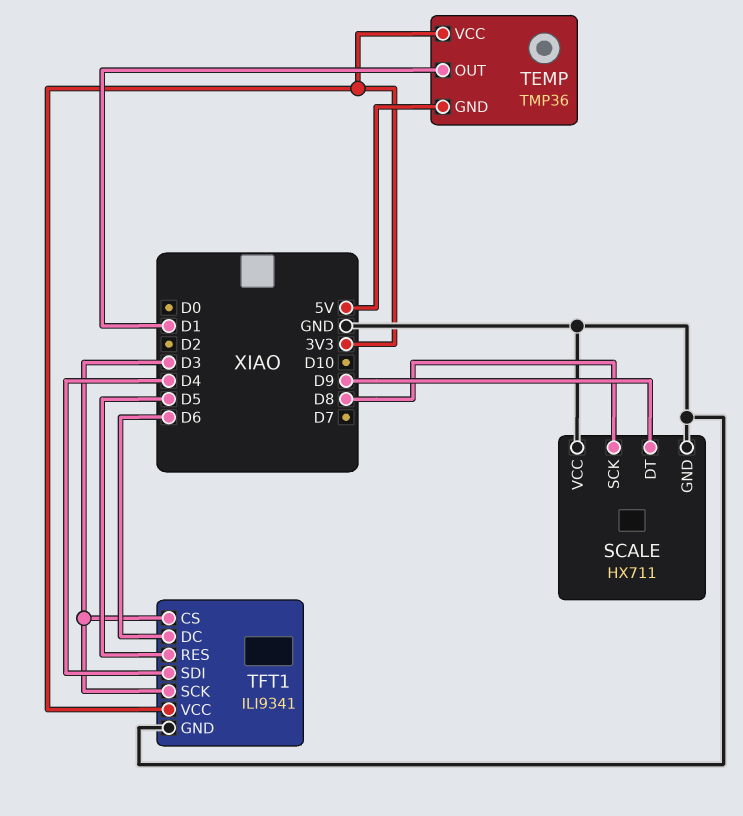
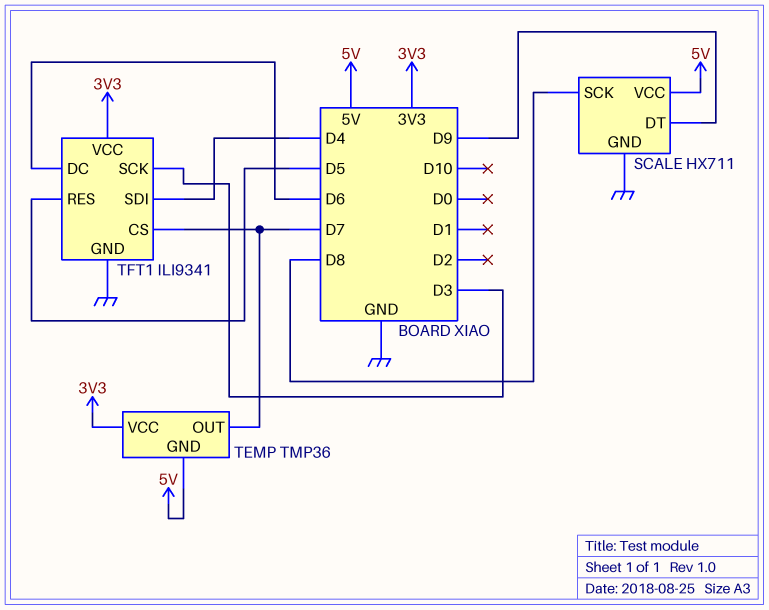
SCALE pin VCC: GND -> 5V
TEMP pin OUT: D1 -> D7
TFT1 pin CS: D3 -> D7

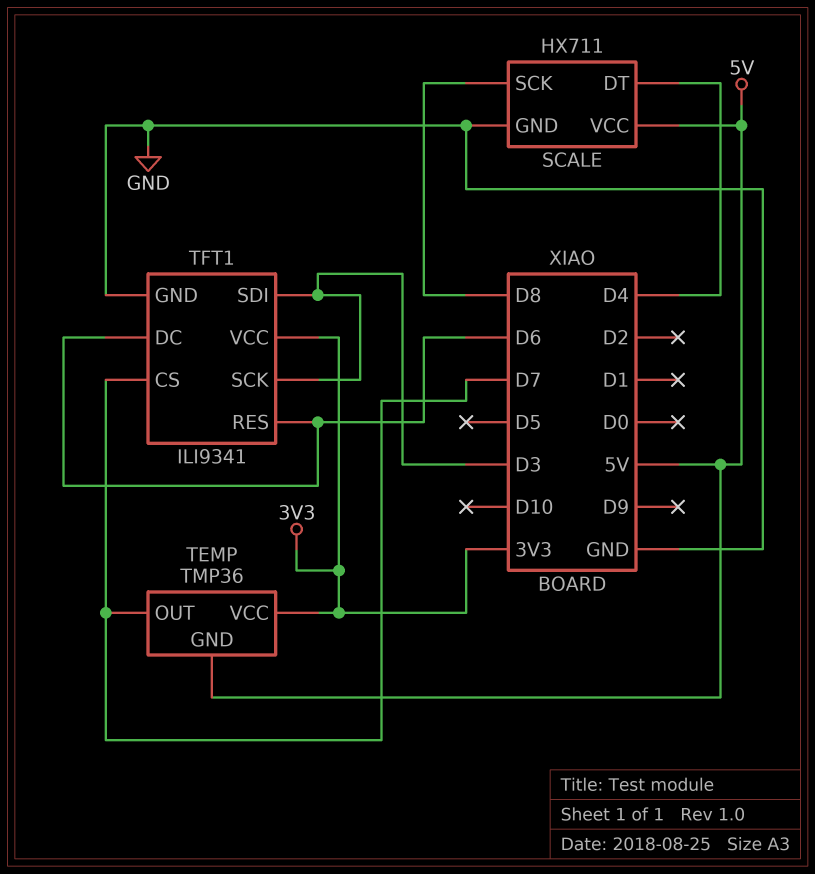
SCALE pin DT: D9 -> D4
TFT1 pin RES: D5 -> D6
TFT1 pin SDI: D4 -> D3

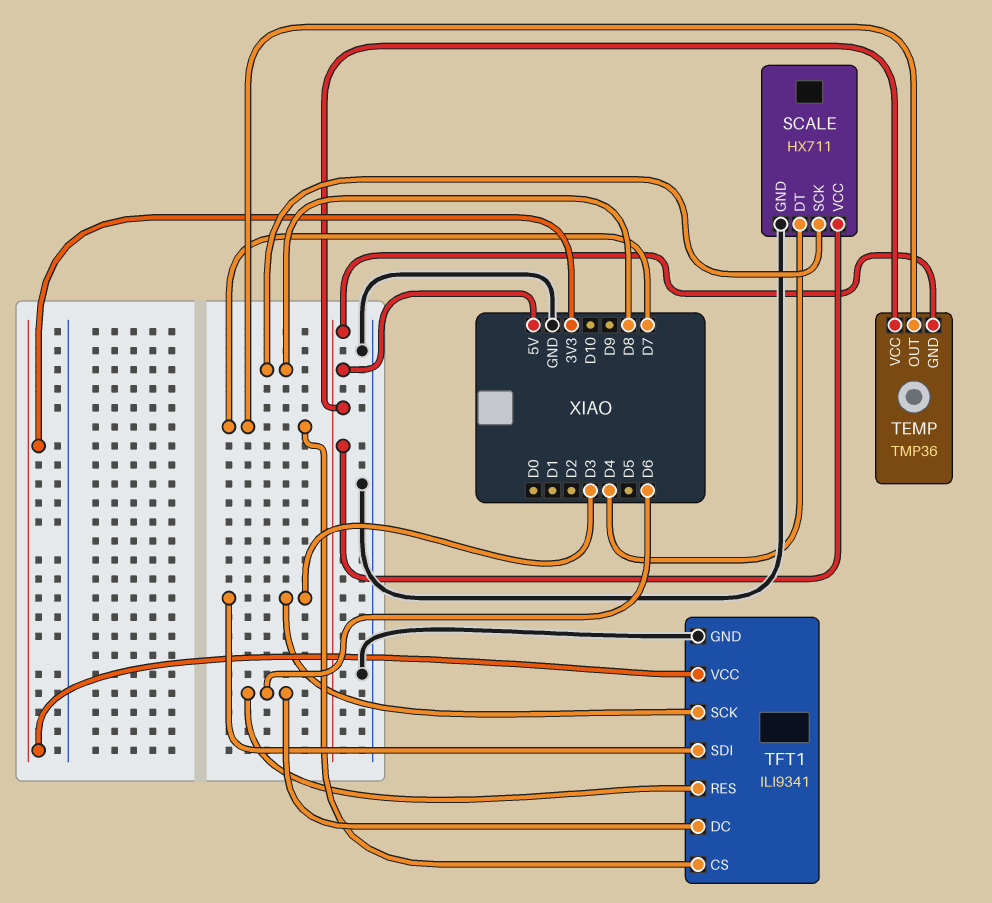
TEMP pin VCC: 3V3 -> 5V

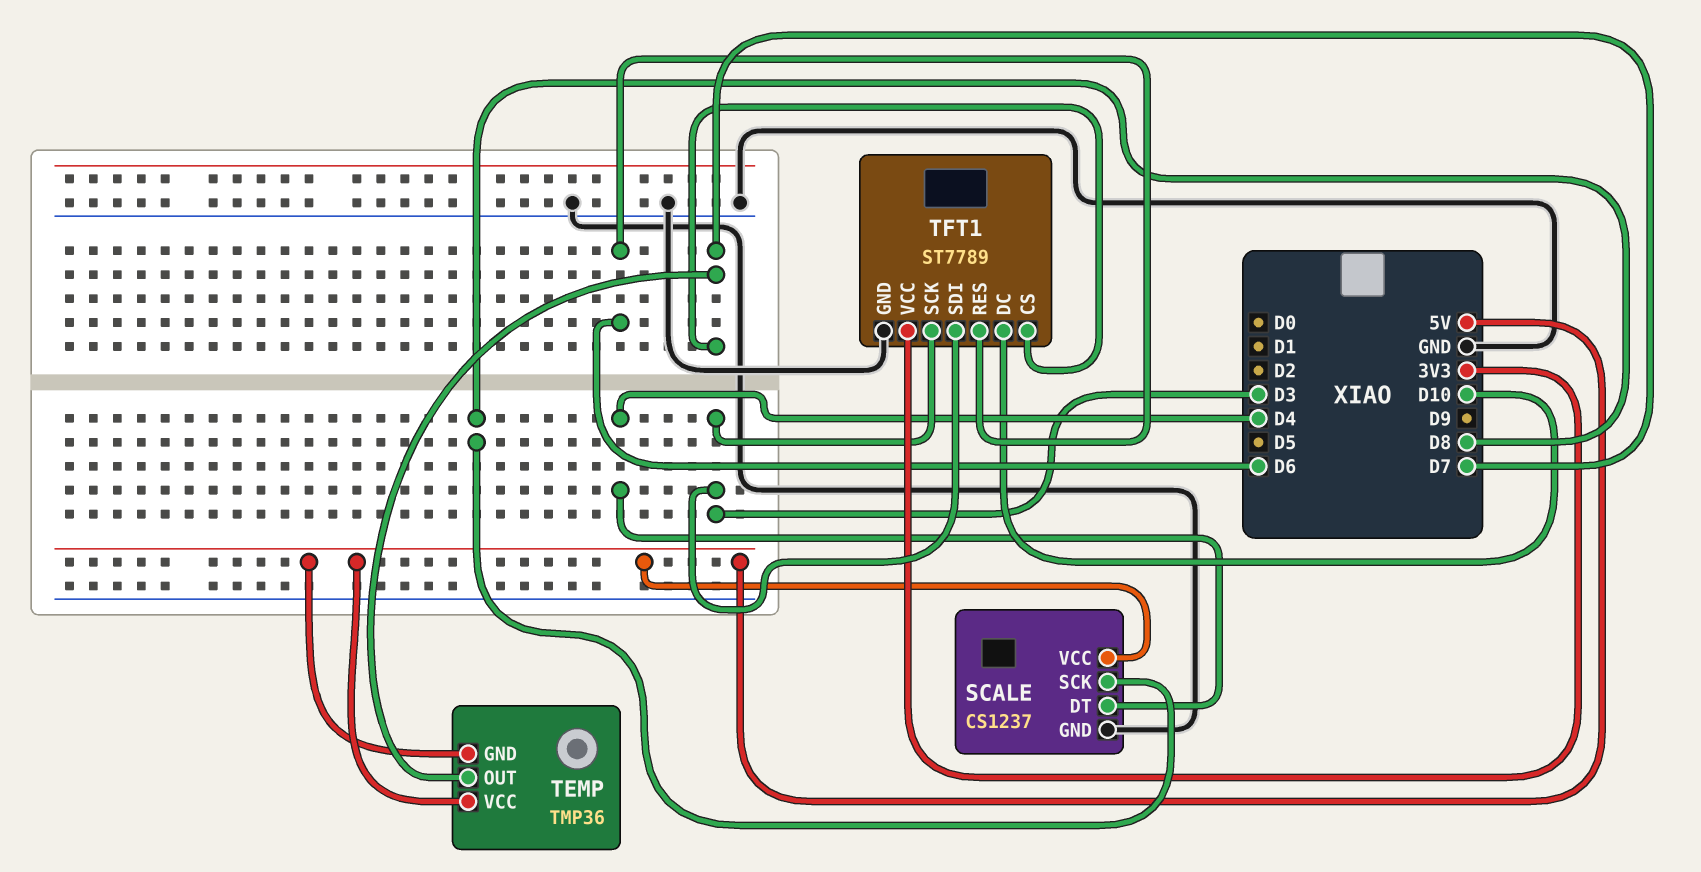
SCALE: HX711 -> CS1237
TFT1: ILI9341 -> ST7789
TFT1 pin DC: D6 -> D10

